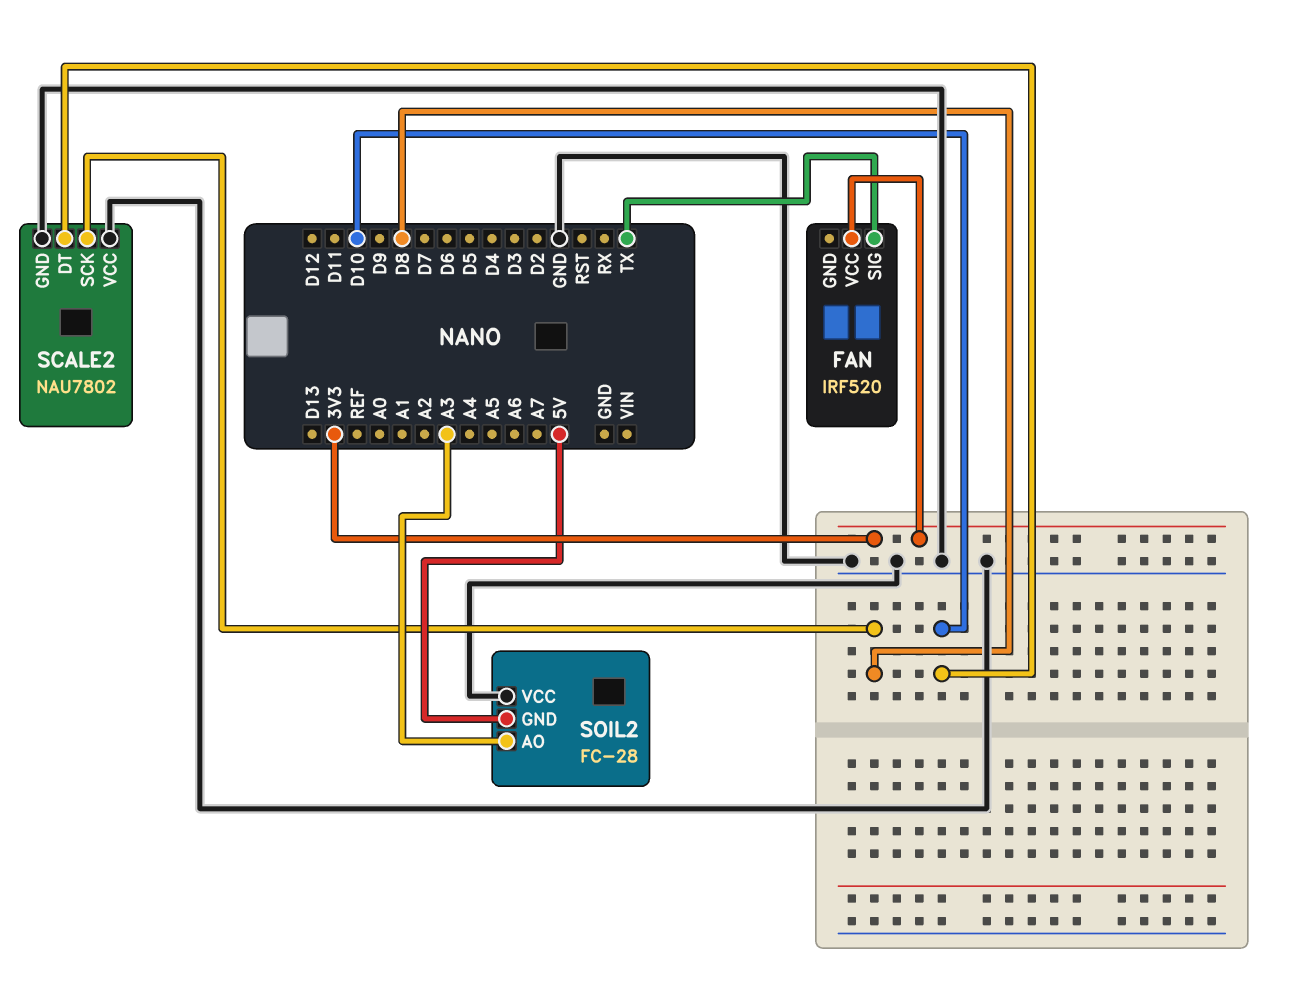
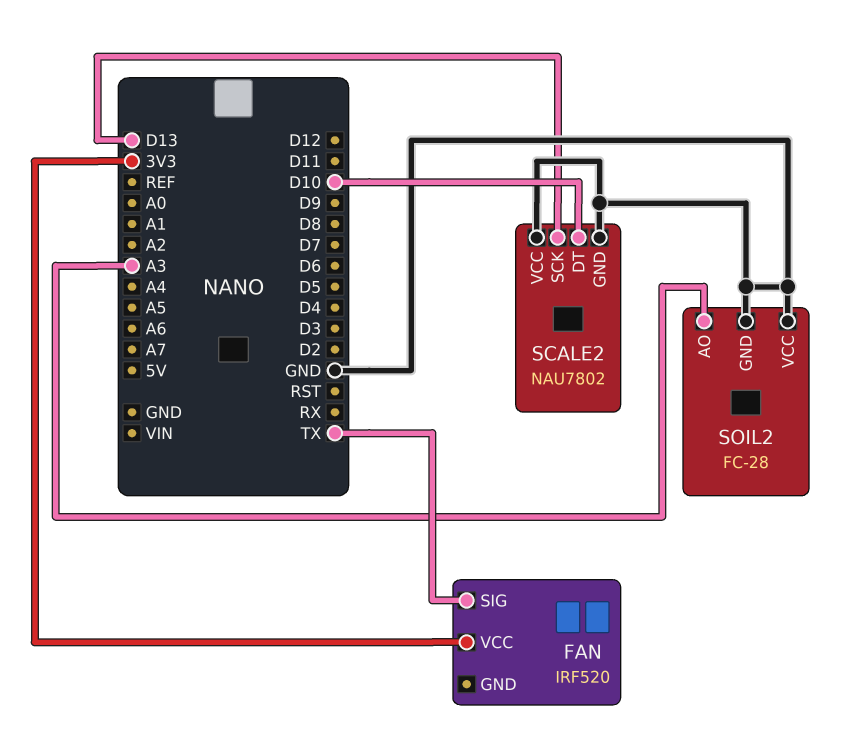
SCALE2 pin SCK: D8 -> D13
SOIL2 pin GND: 5V -> GND

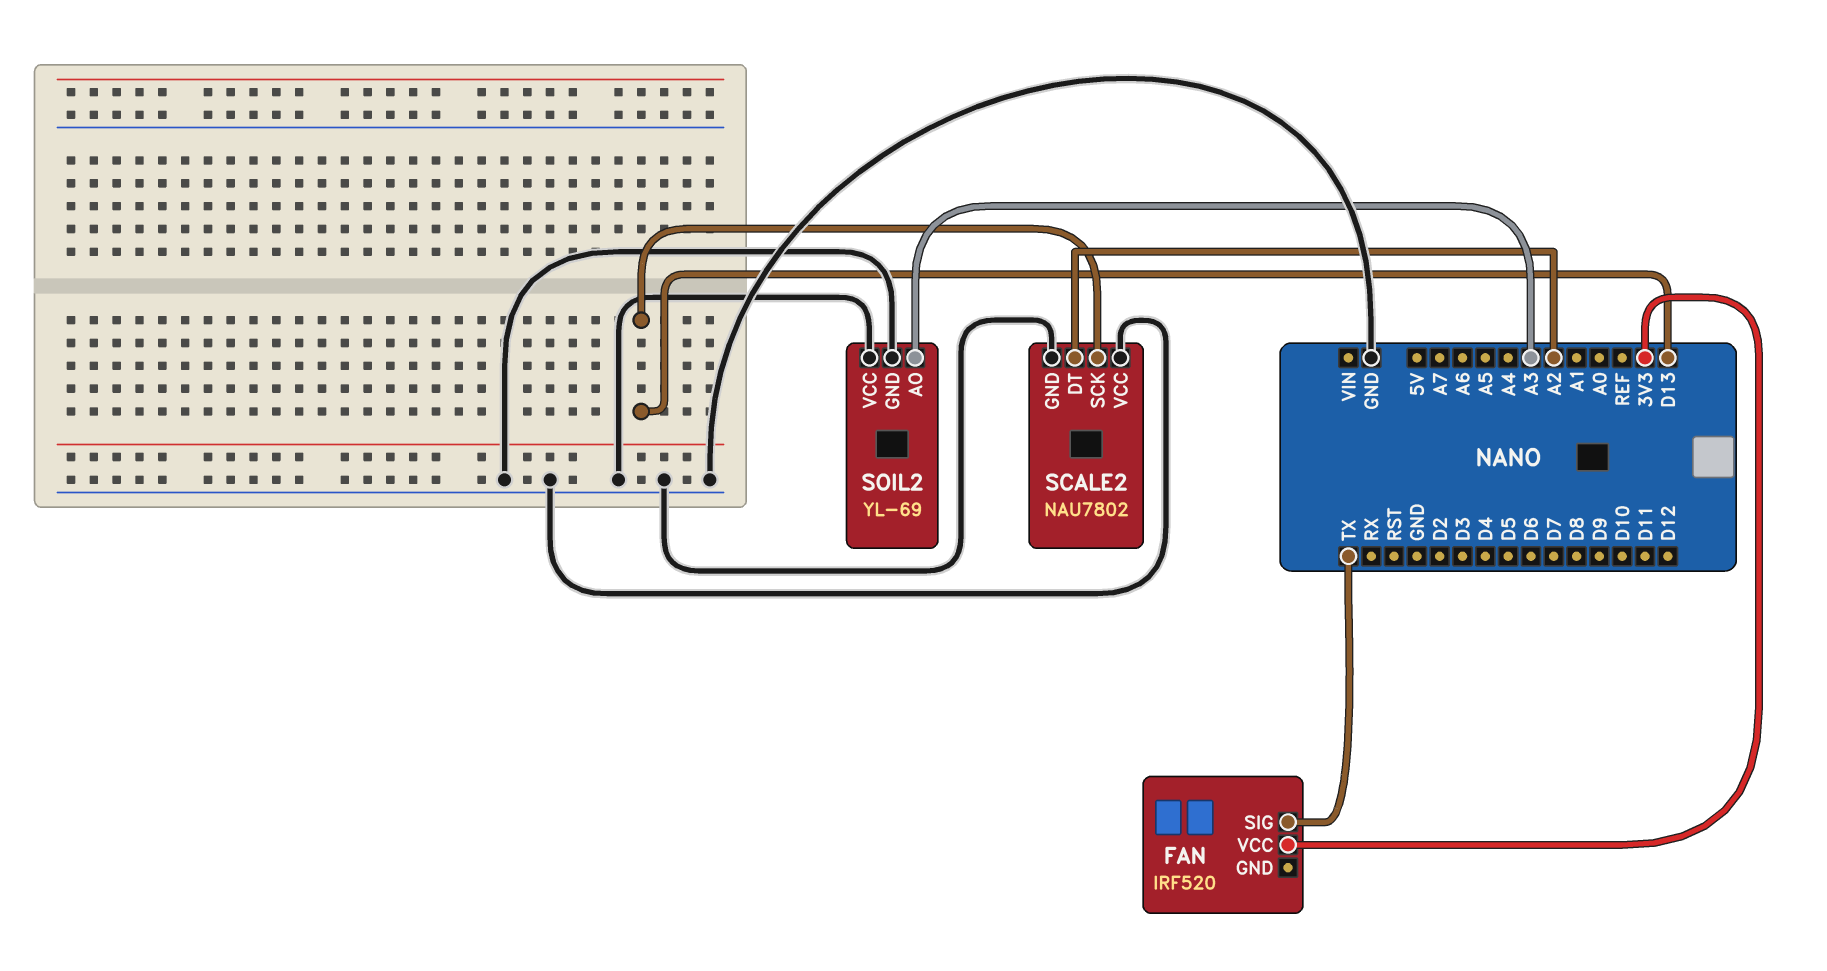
SCALE2 pin DT: D10 -> A2
SOIL2: FC-28 -> YL-69

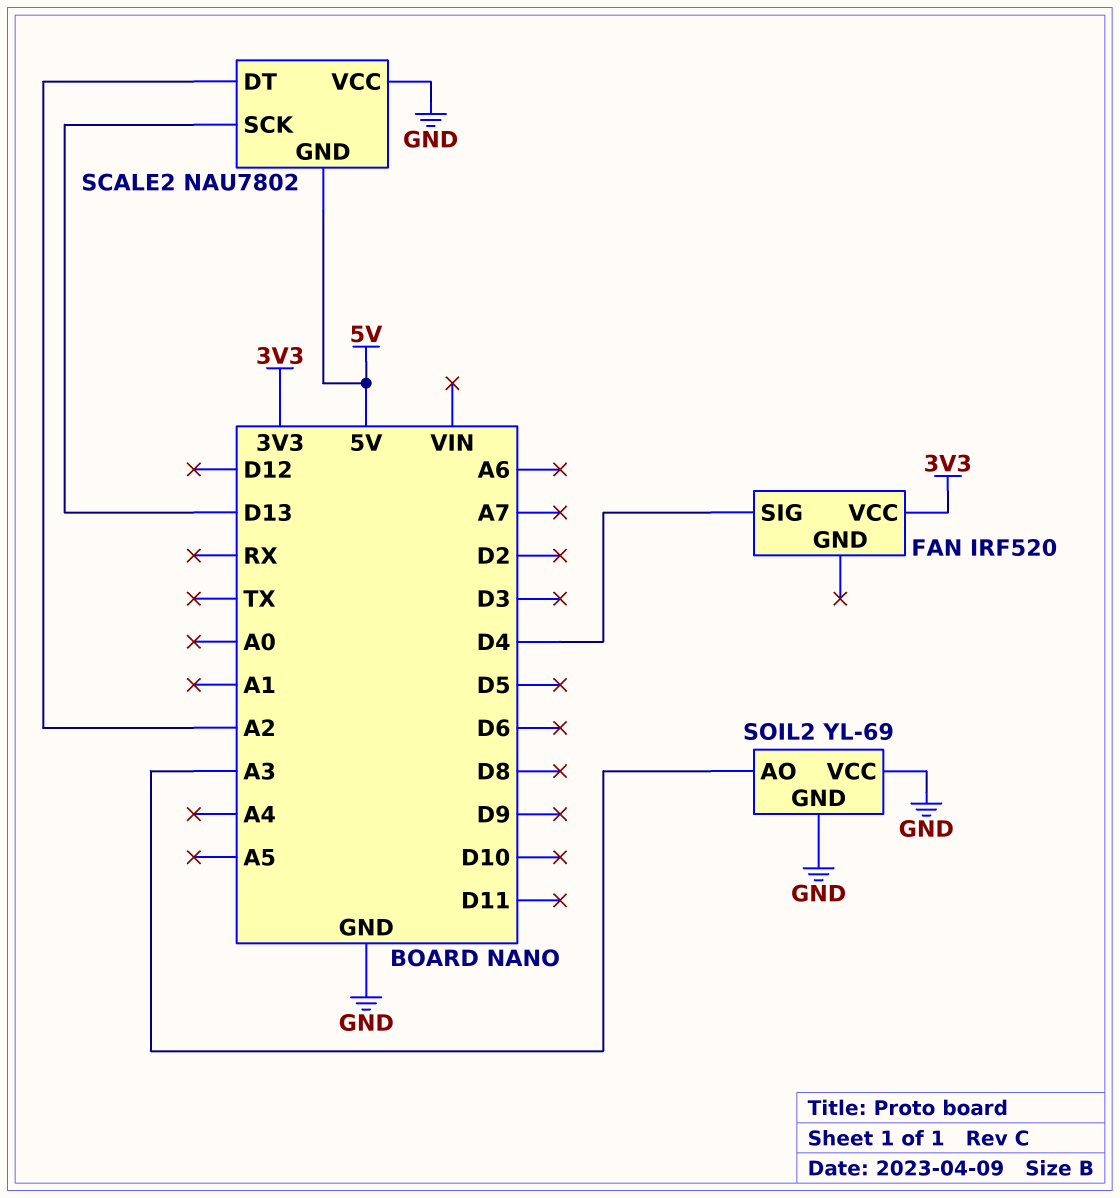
FAN pin SIG: TX -> D4
SCALE2 pin GND: GND -> 5V

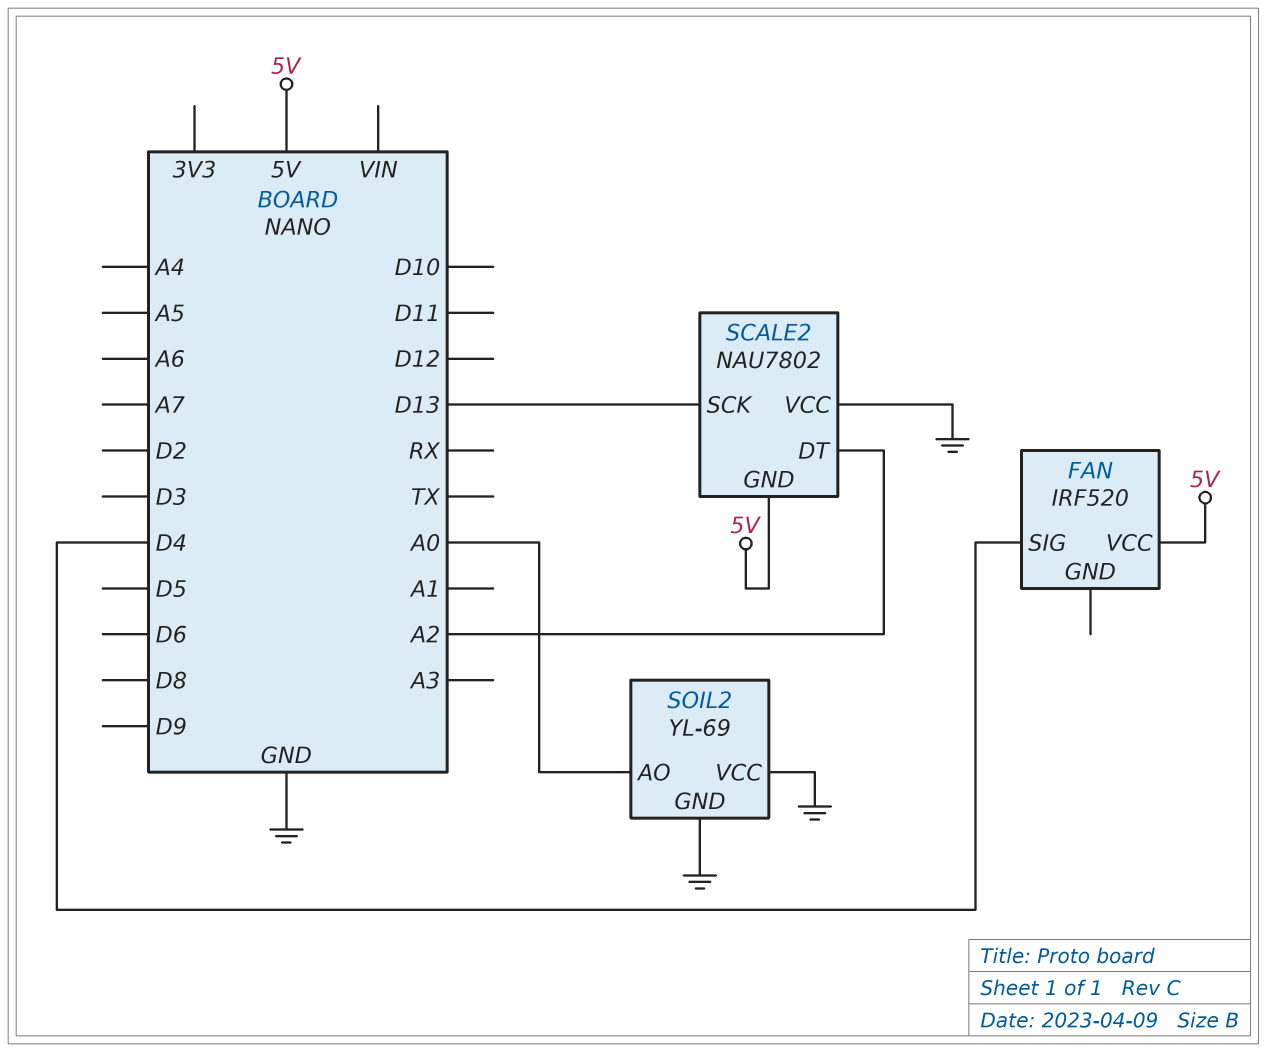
FAN pin VCC: 3V3 -> 5V
SOIL2 pin AO: A3 -> A0

